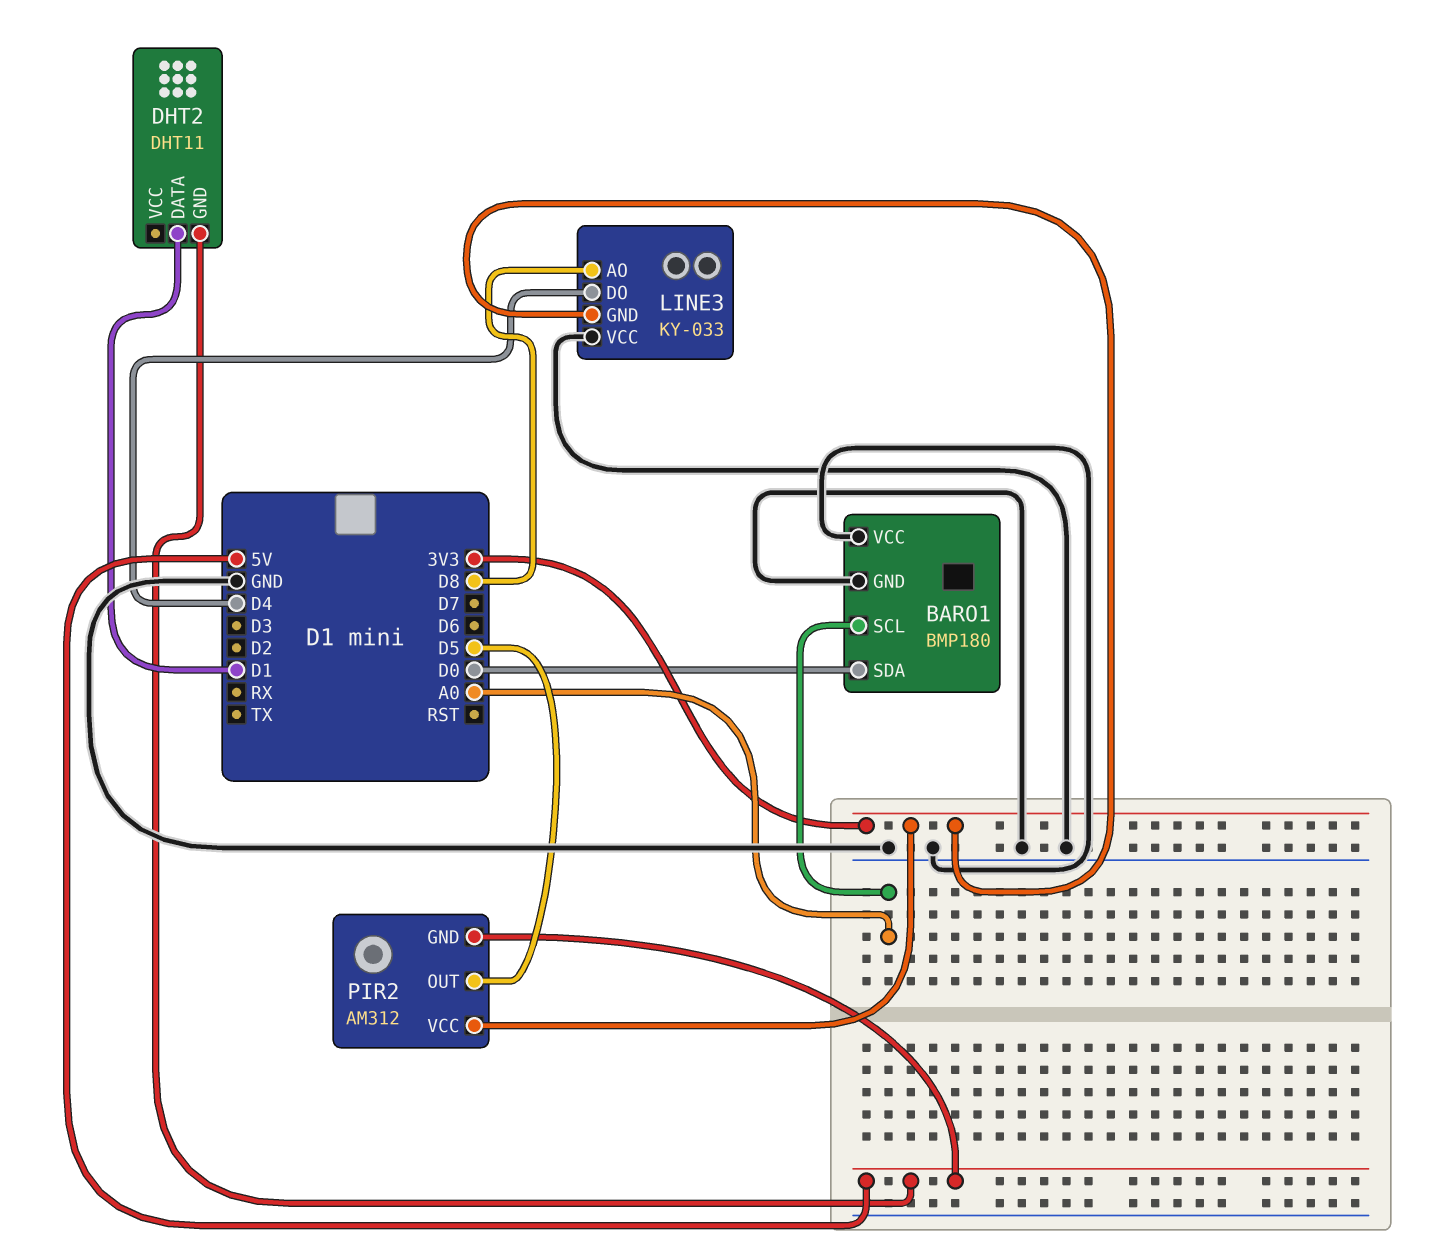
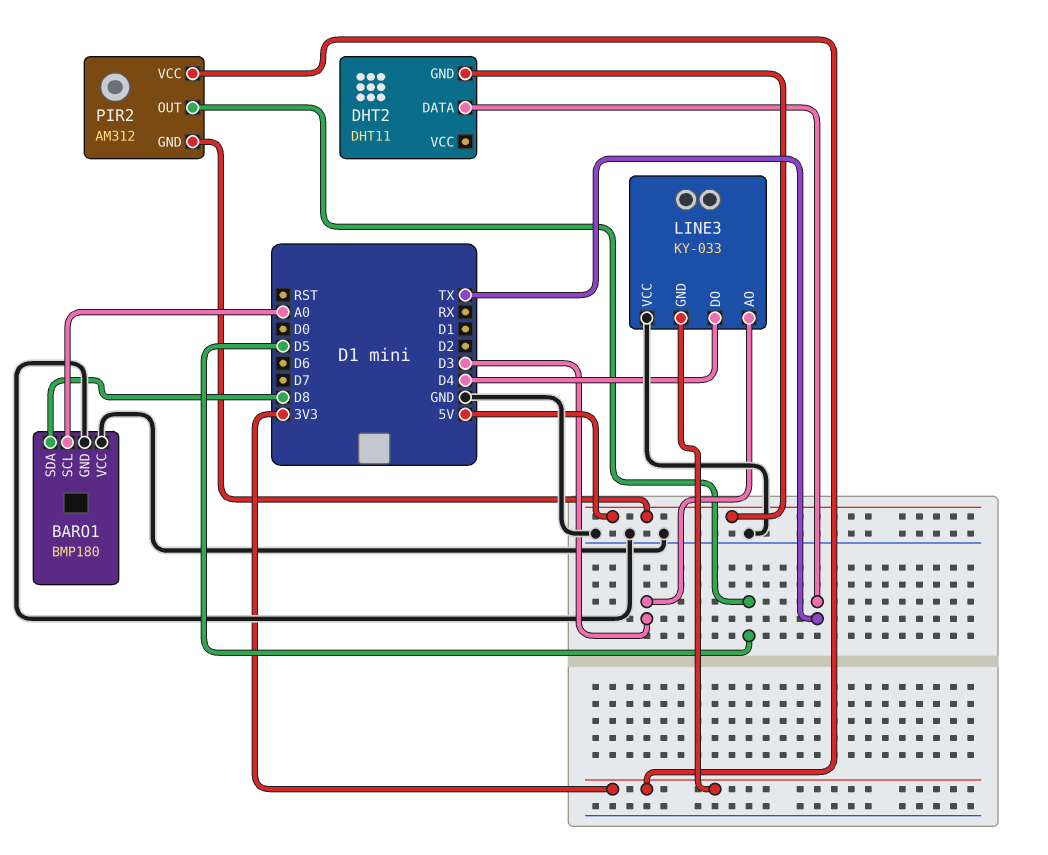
BARO1 pin SDA: D0 -> D8
DHT2 pin DATA: D1 -> TX
LINE3 pin AO: D8 -> D3

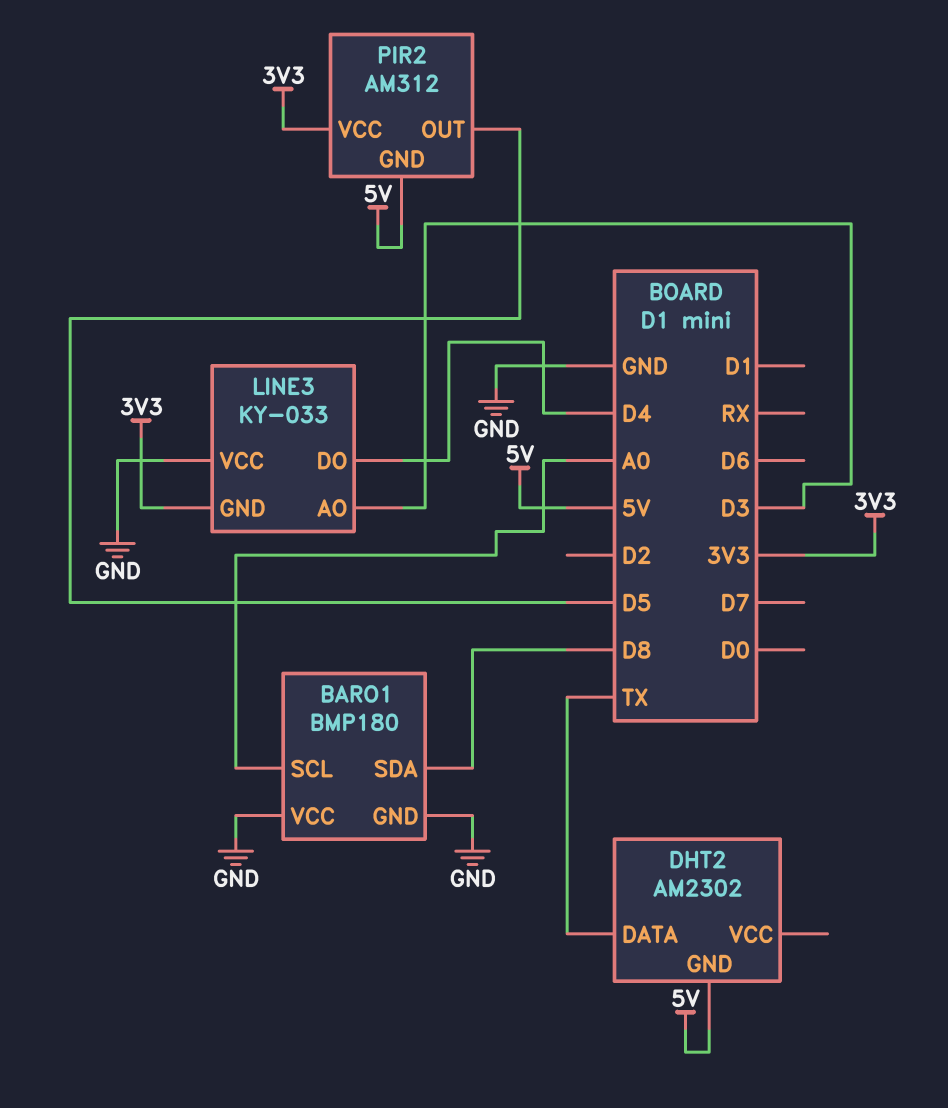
DHT2: DHT11 -> AM2302

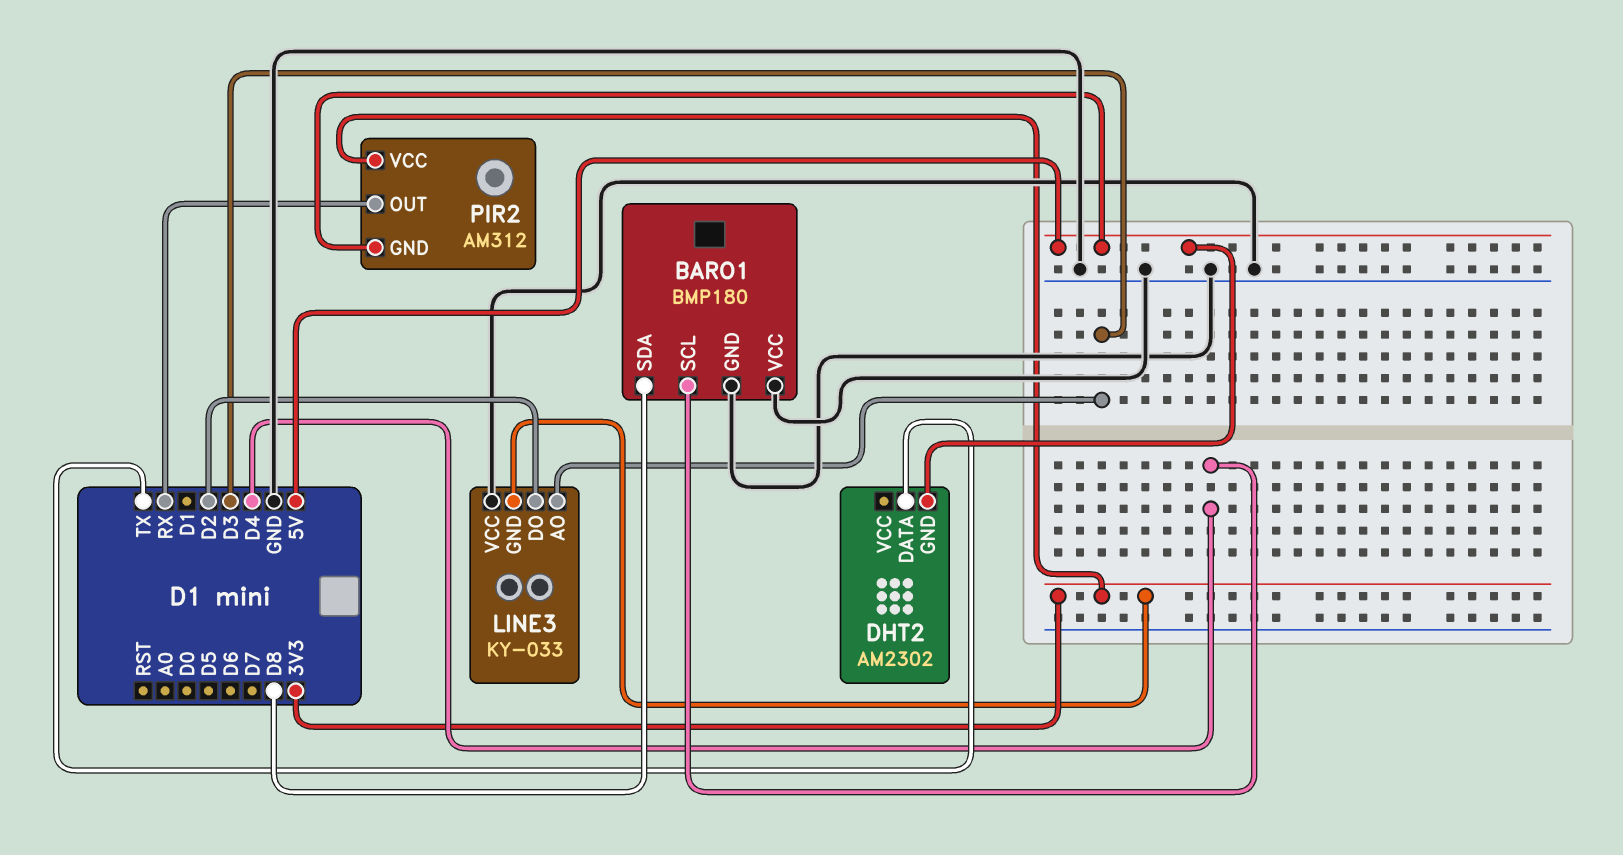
BARO1 pin SCL: A0 -> D4
LINE3 pin DO: D4 -> D2
PIR2 pin OUT: D5 -> RX

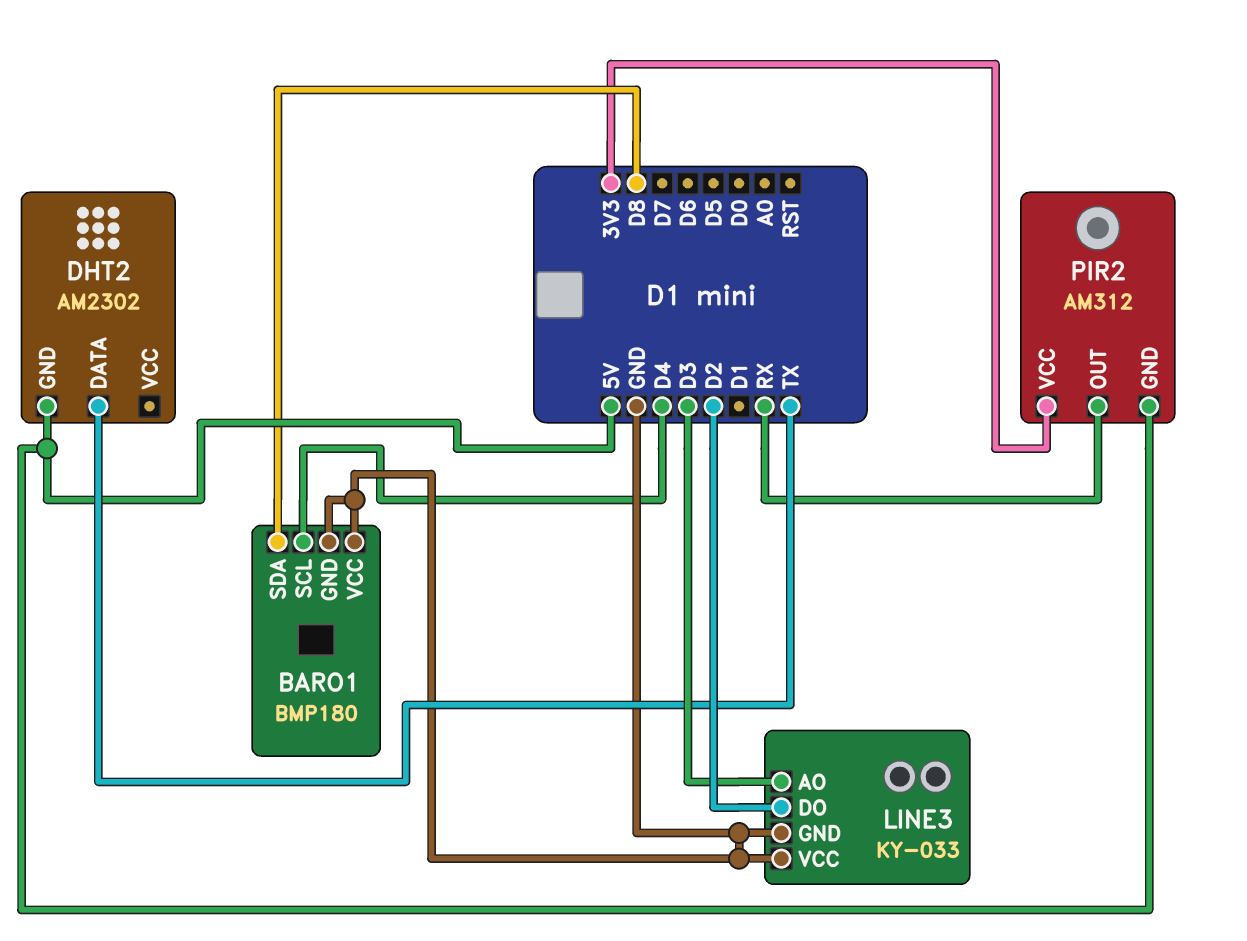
LINE3 pin GND: 3V3 -> GND

